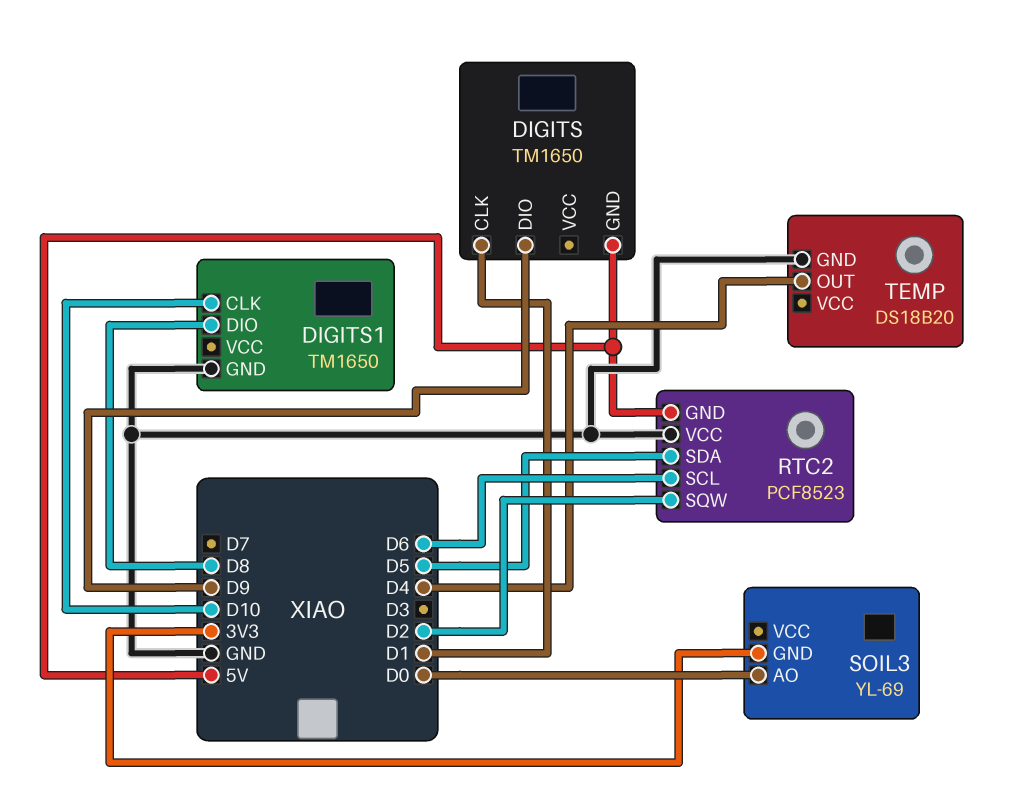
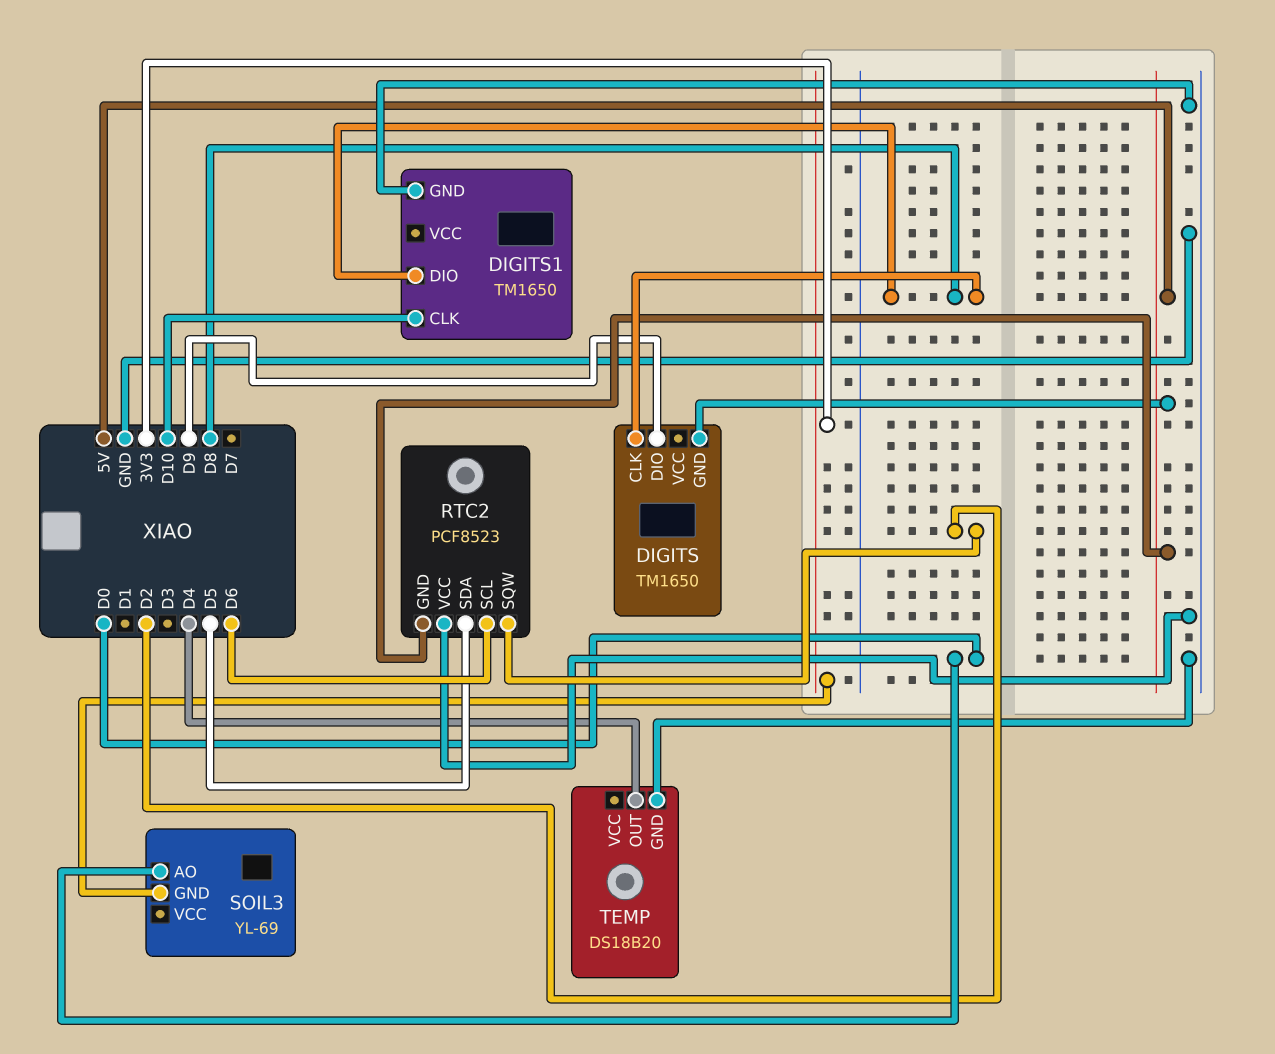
DIGITS pin CLK: D1 -> D8

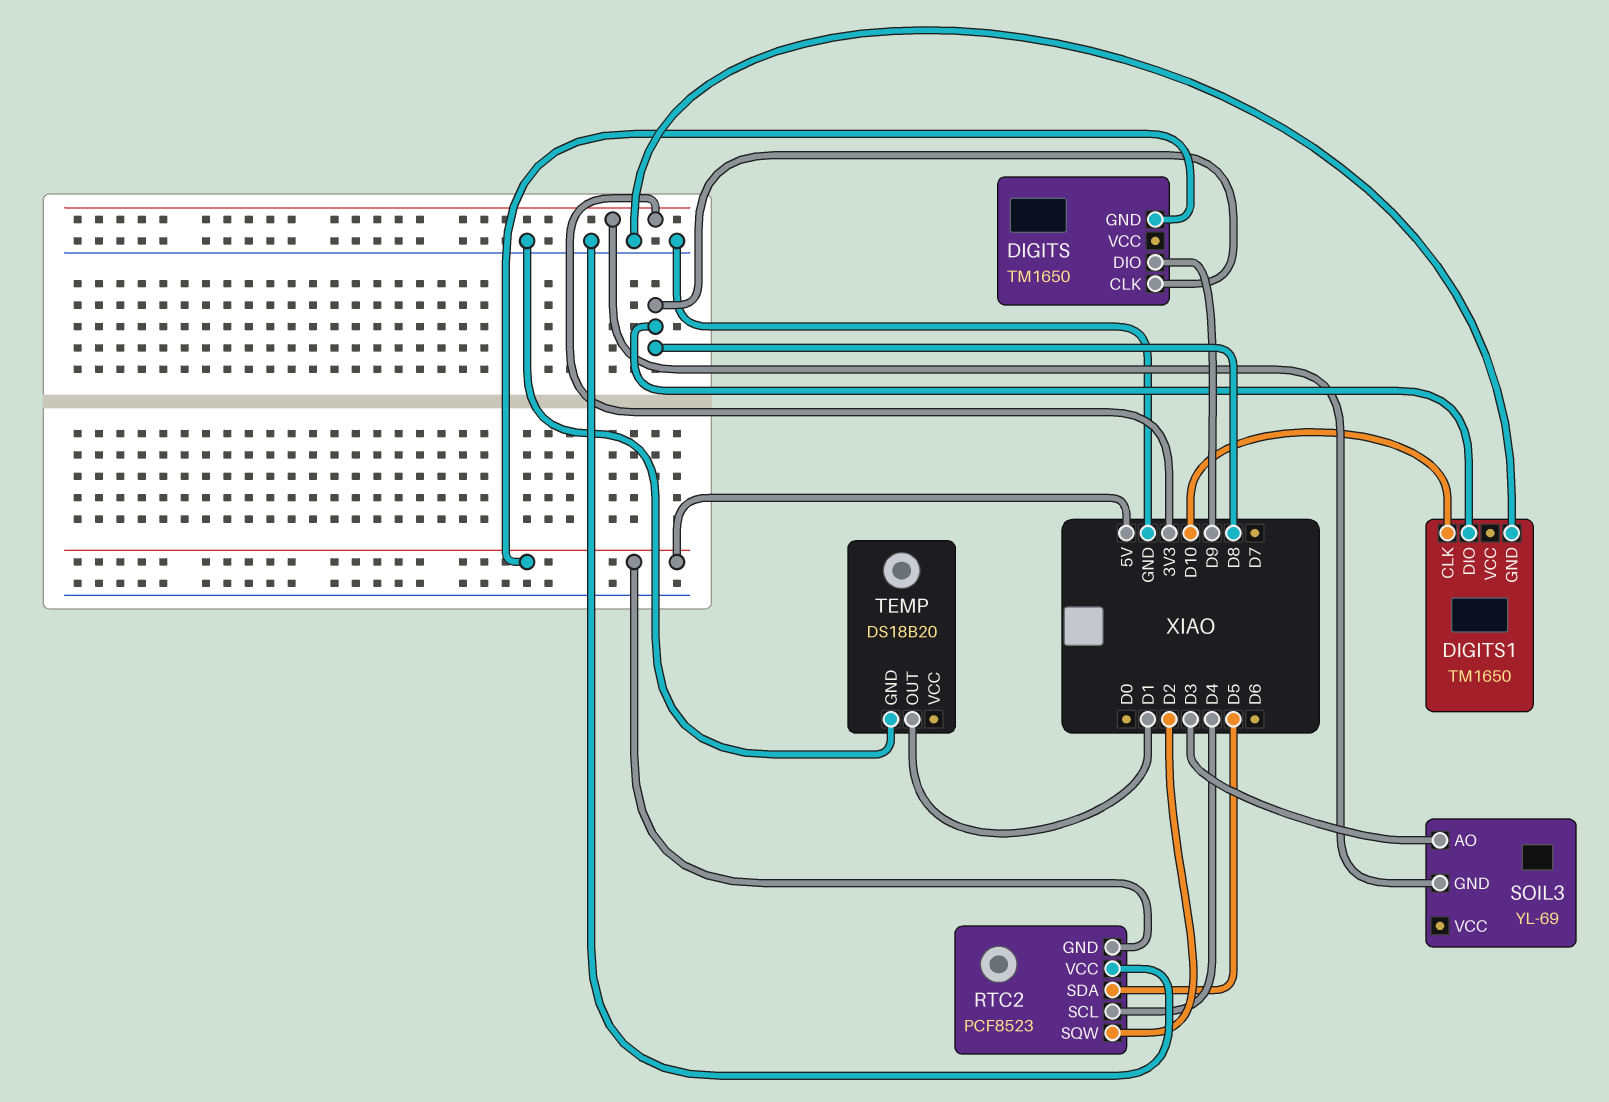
RTC2 pin SCL: D6 -> D4
SOIL3 pin AO: D0 -> D3
TEMP pin OUT: D4 -> D1

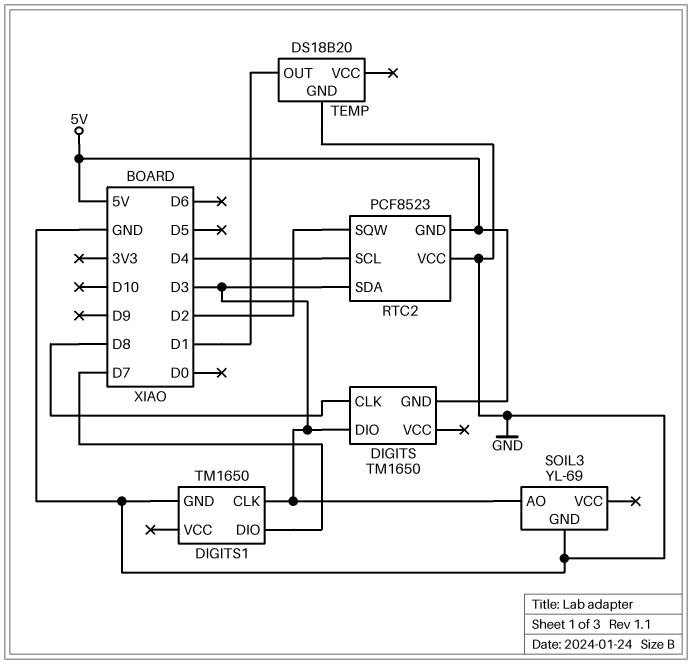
DIGITS pin DIO: D9 -> D3
DIGITS1 pin CLK: D10 -> D3
DIGITS1 pin DIO: D8 -> D7
RTC2 pin SDA: D5 -> D3
SOIL3 pin GND: 3V3 -> GND

